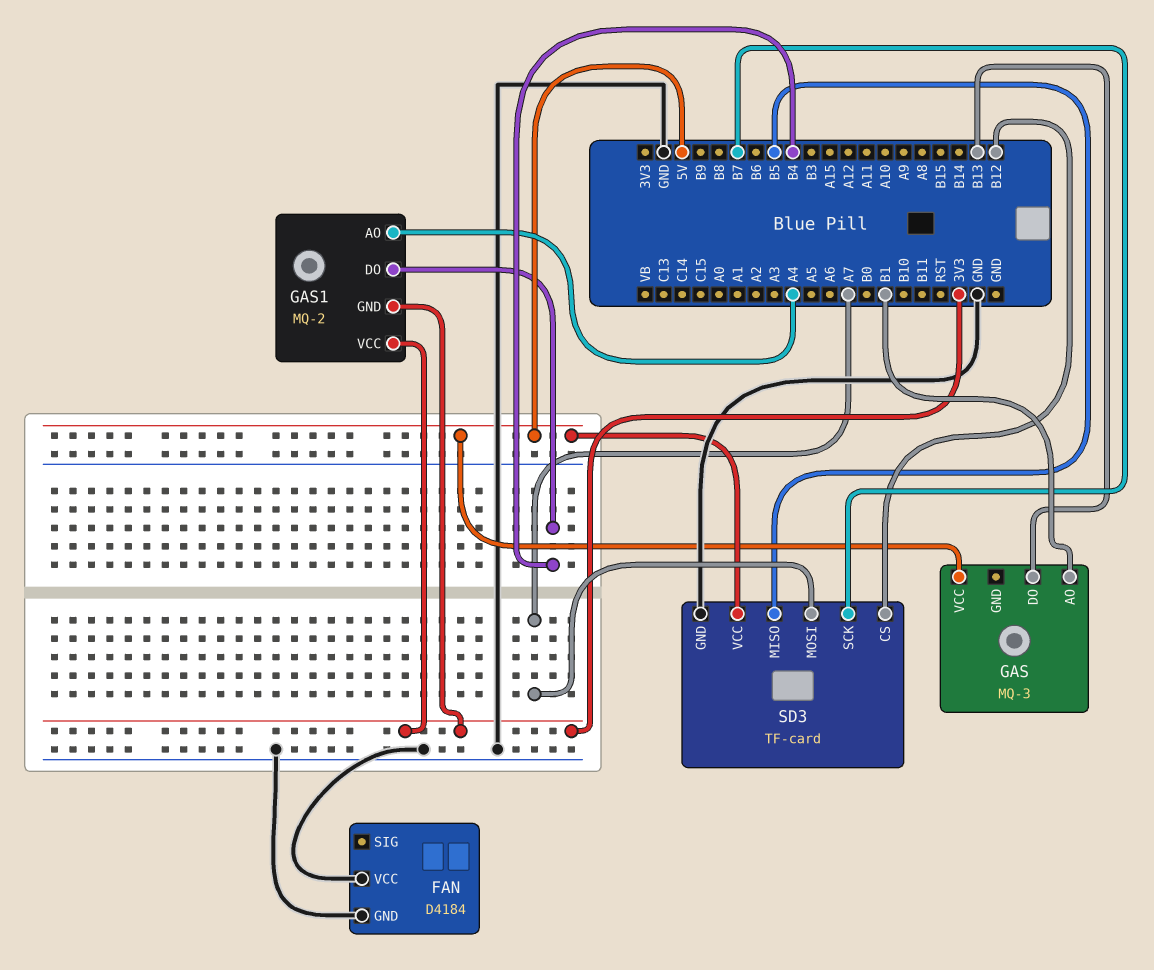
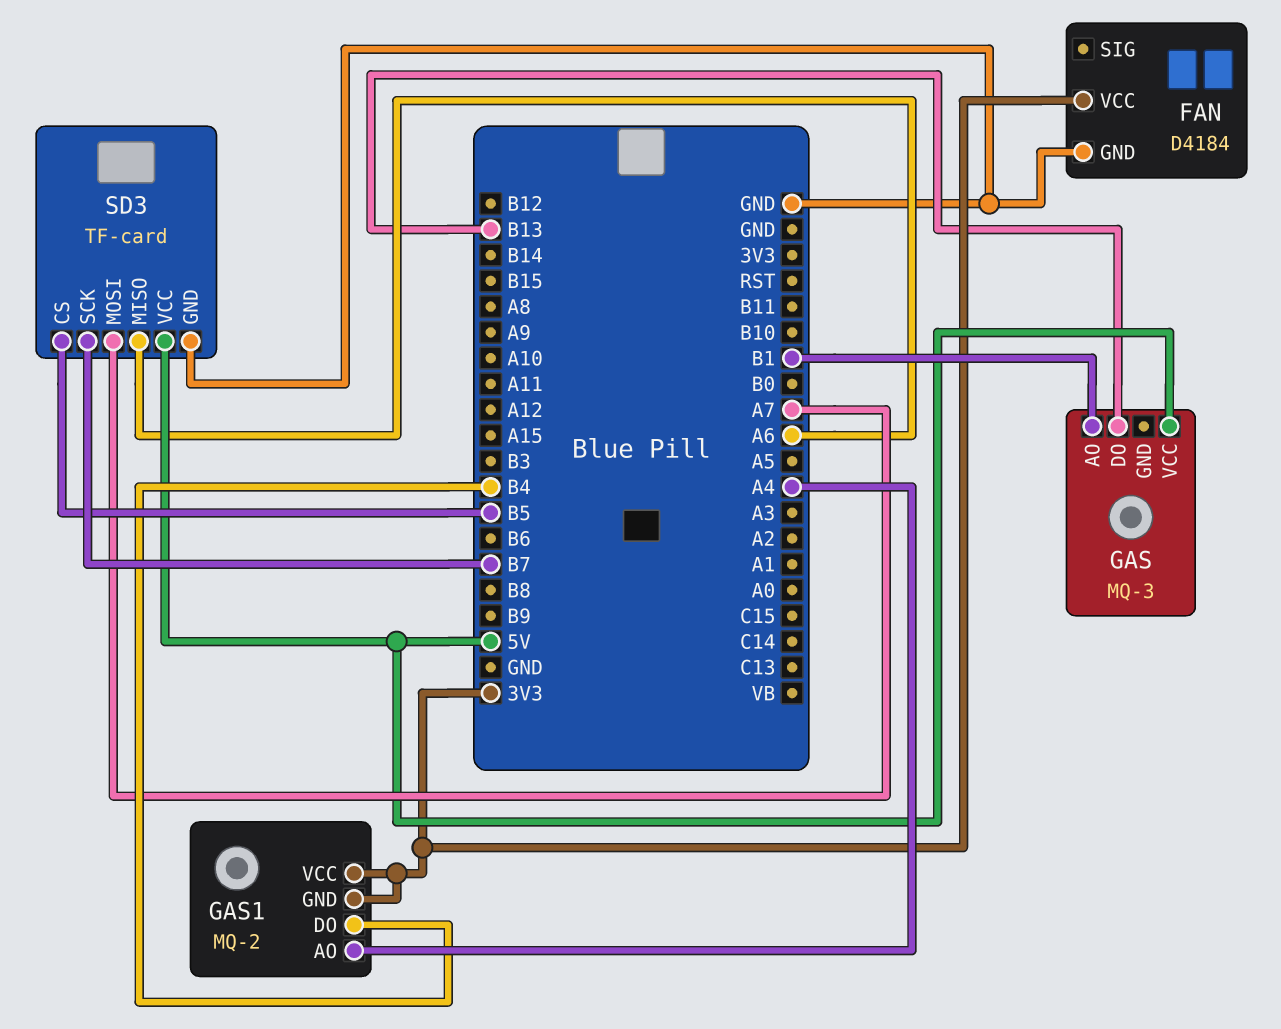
FAN pin VCC: GND -> 3V3
SD3 pin CS: B12 -> B5
SD3 pin MISO: B5 -> A6

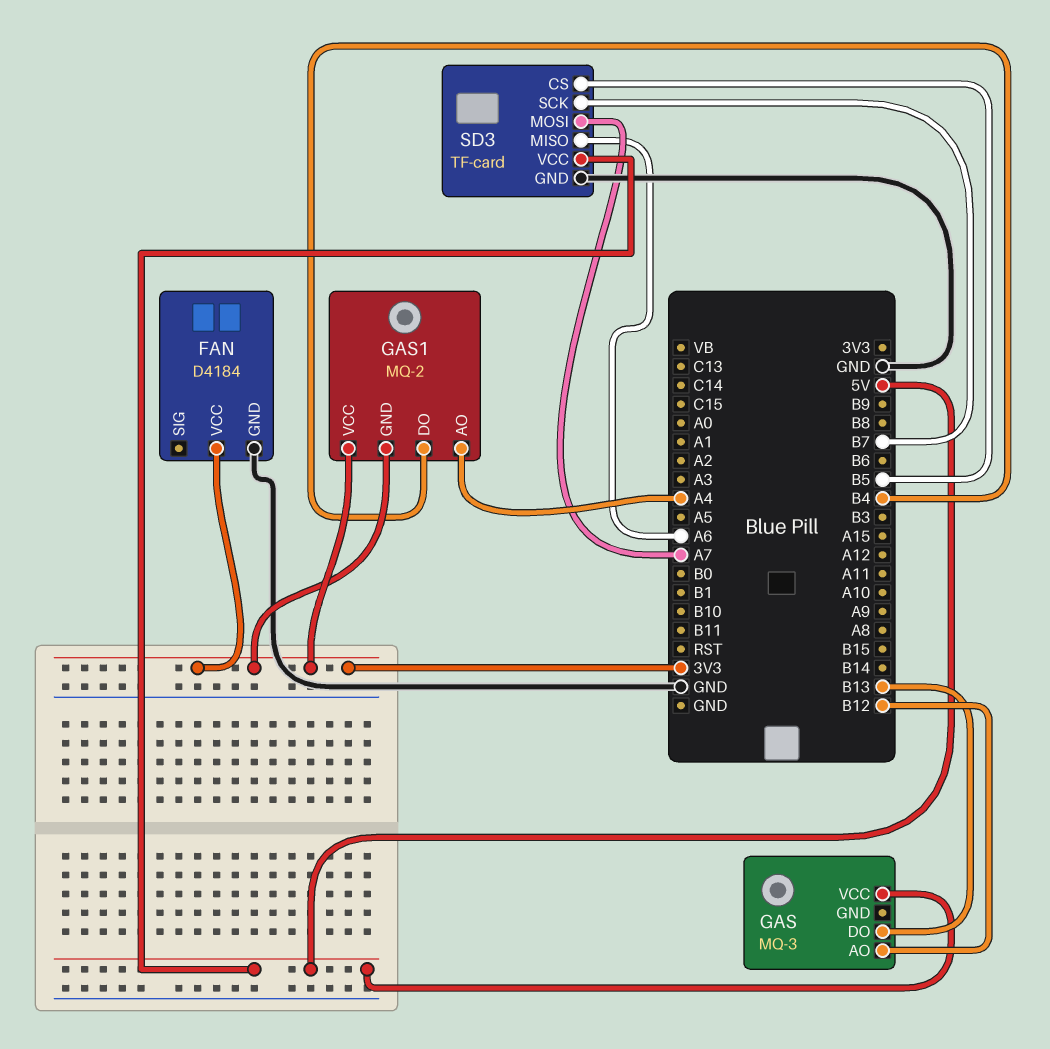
GAS pin AO: B1 -> B12

